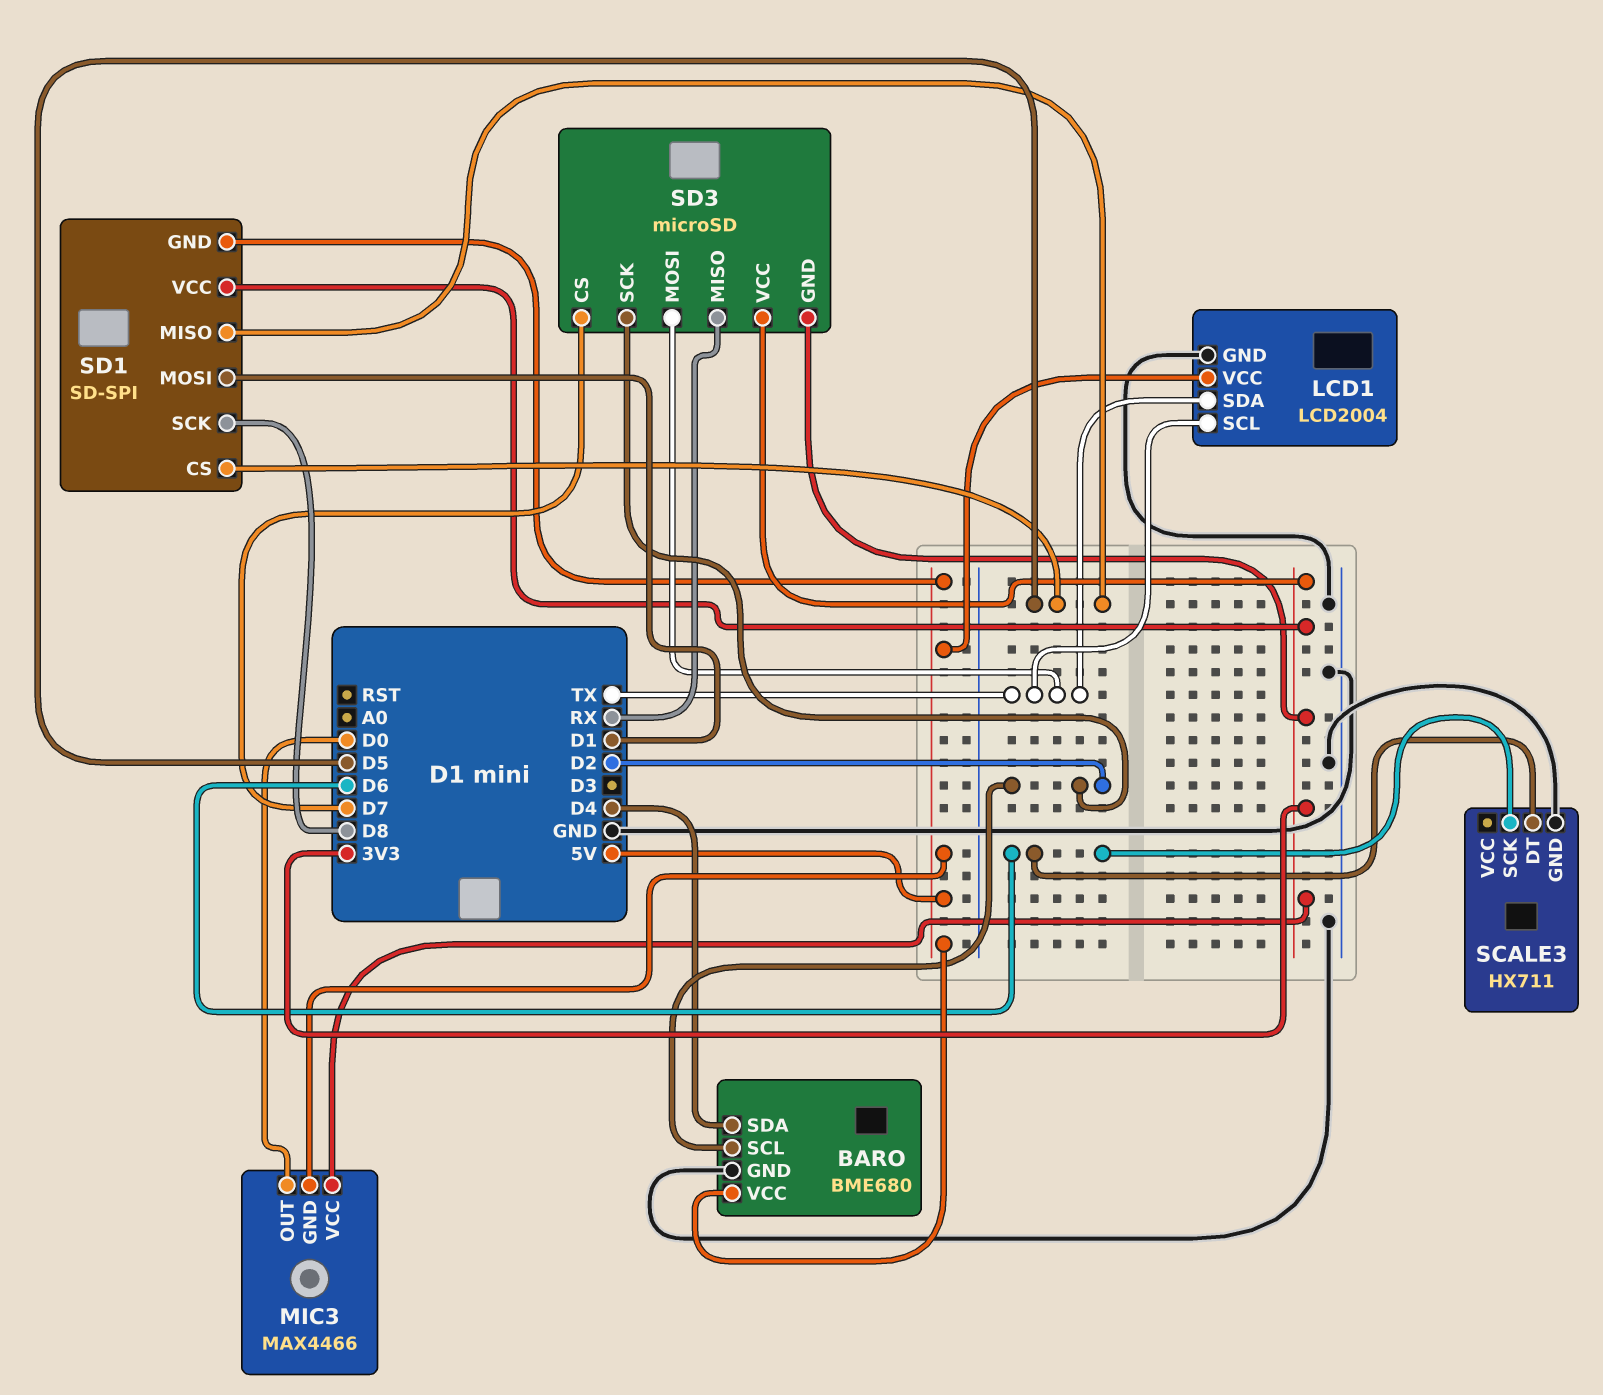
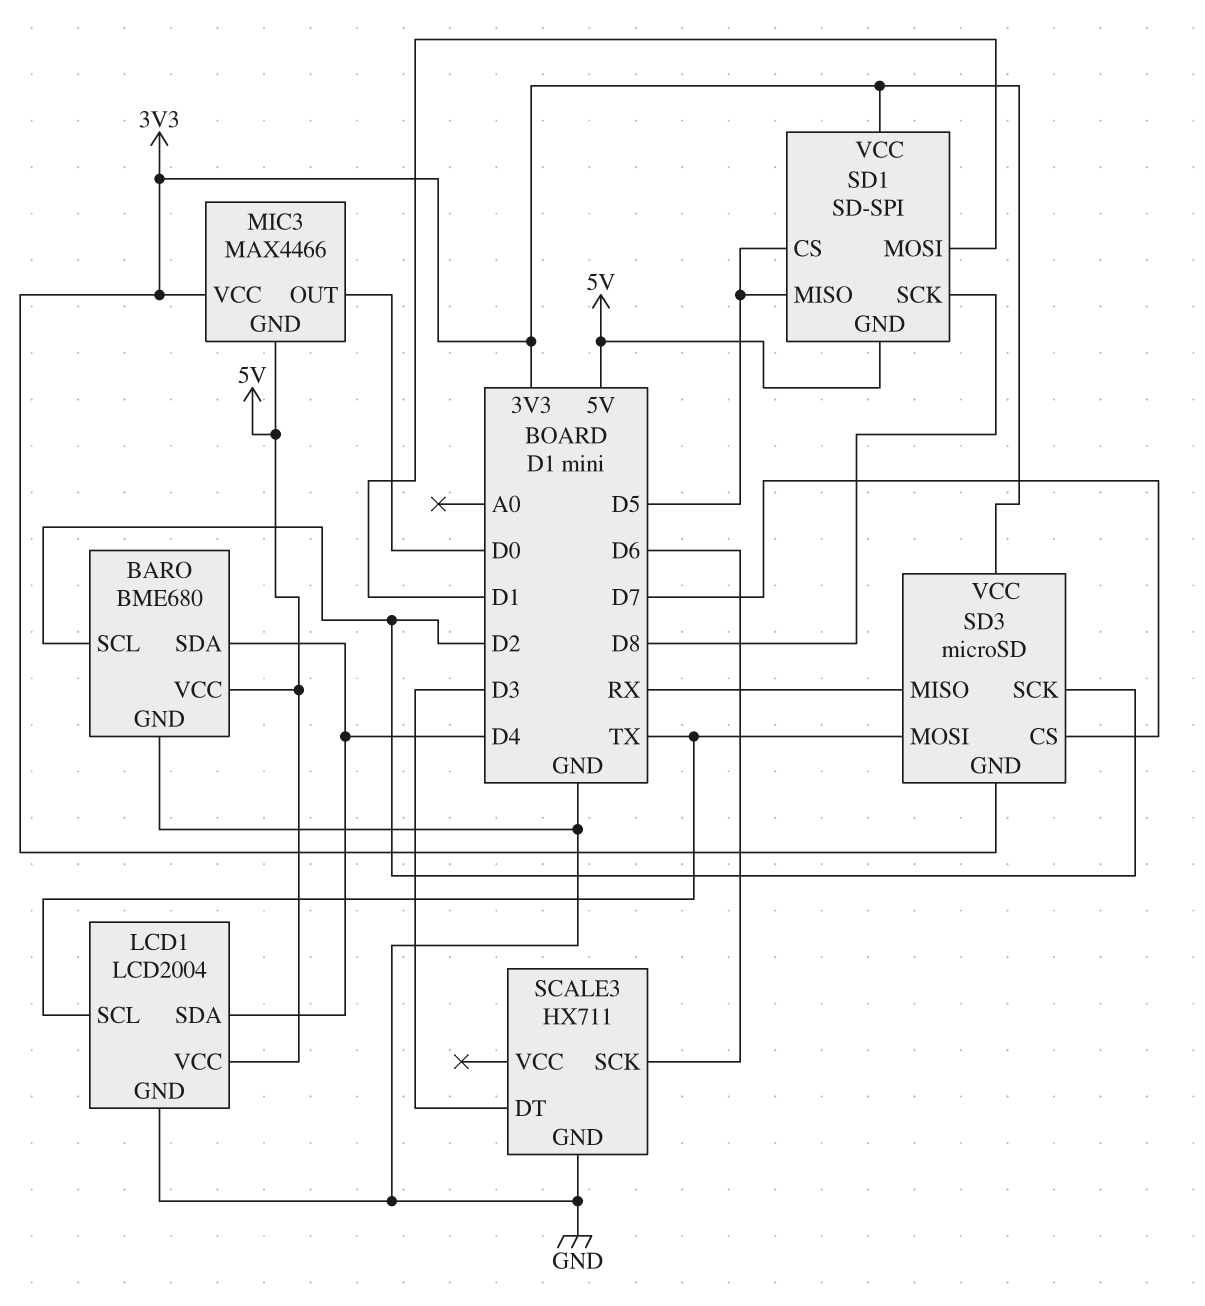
LCD1 pin SDA: TX -> D4
SCALE3 pin DT: D6 -> D3

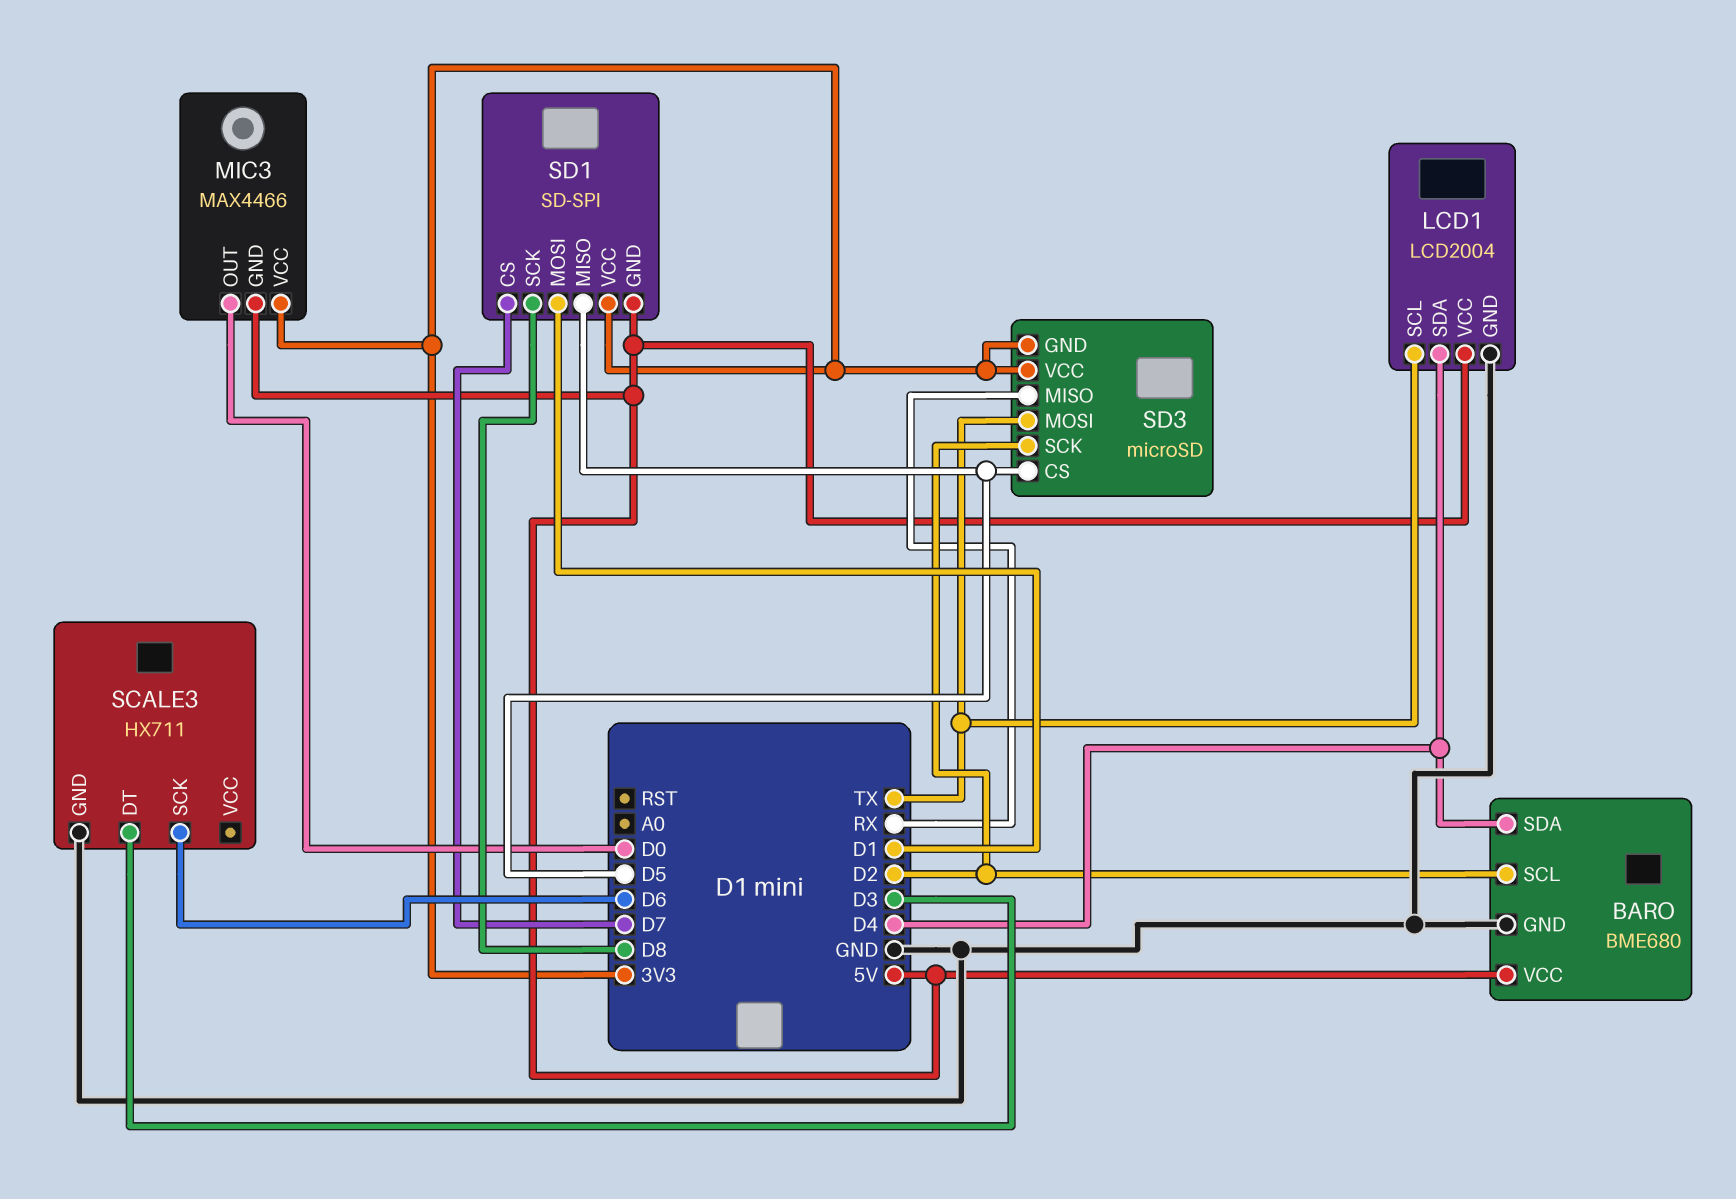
SD1 pin CS: D5 -> D7
SD3 pin CS: D7 -> D5

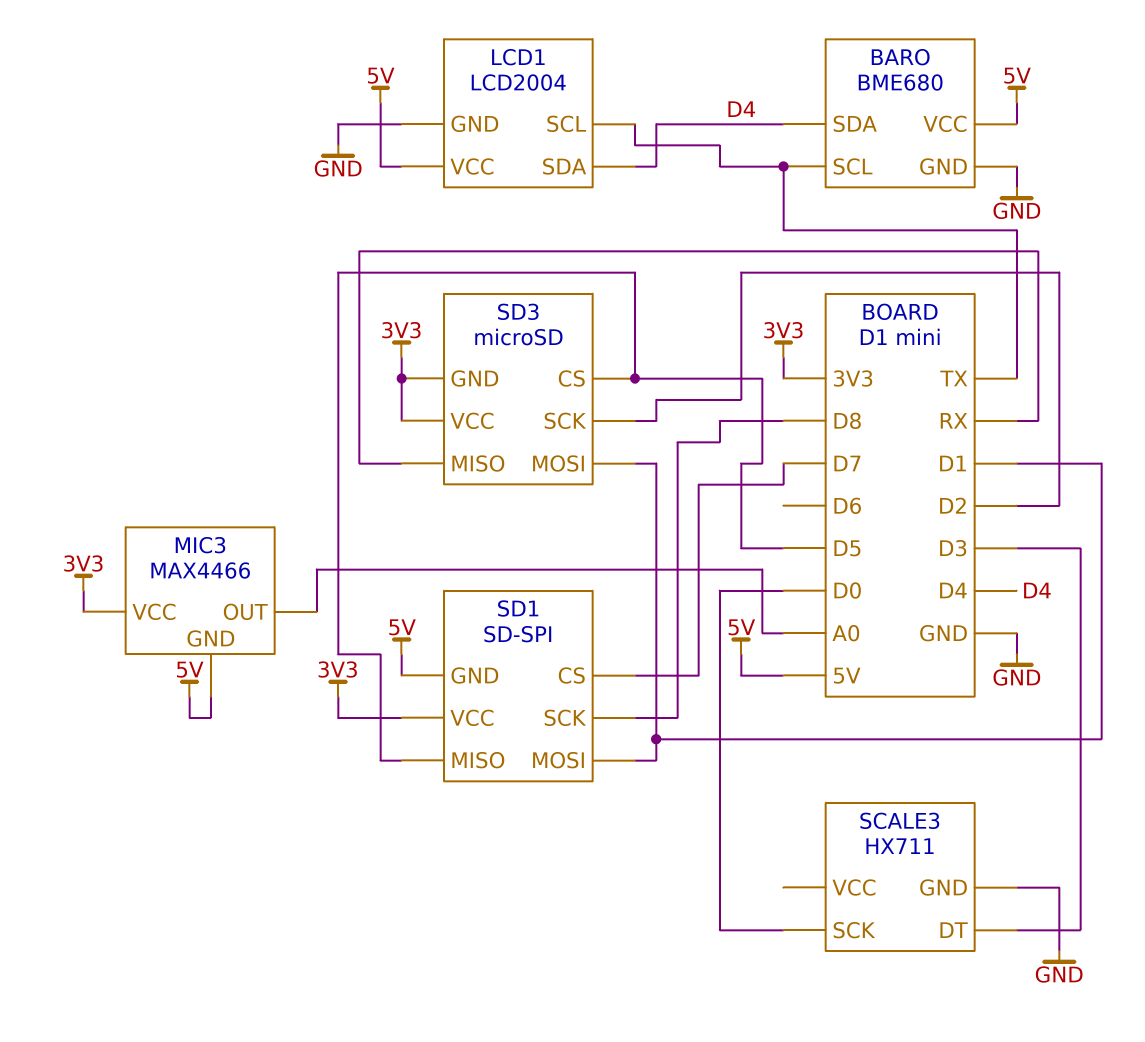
BARO pin SCL: D2 -> TX
MIC3 pin OUT: D0 -> A0
SCALE3 pin SCK: D6 -> D0
SD3 pin MOSI: TX -> D1

